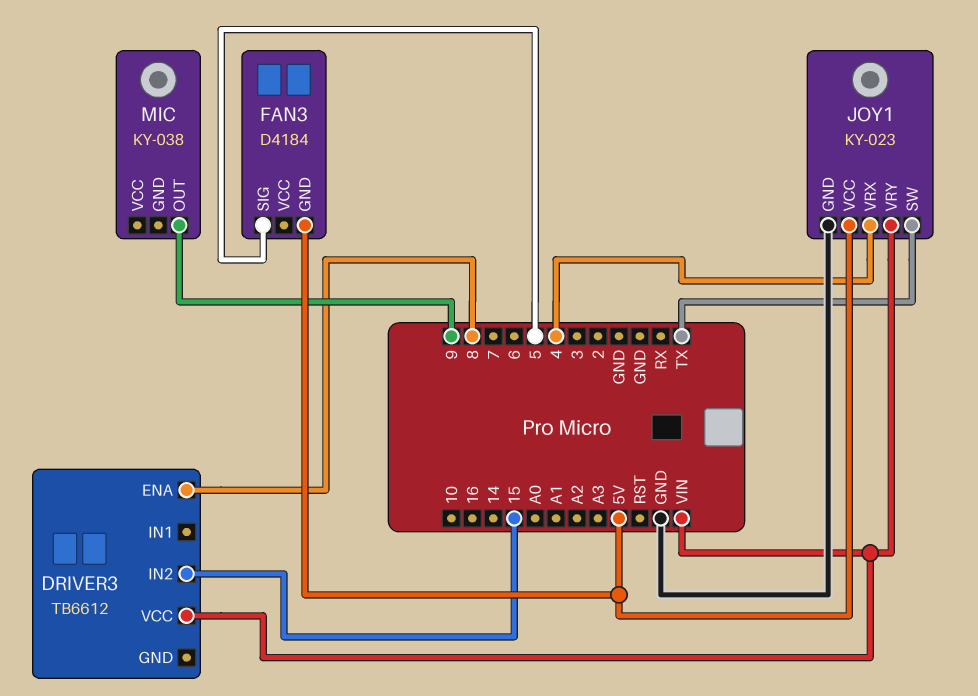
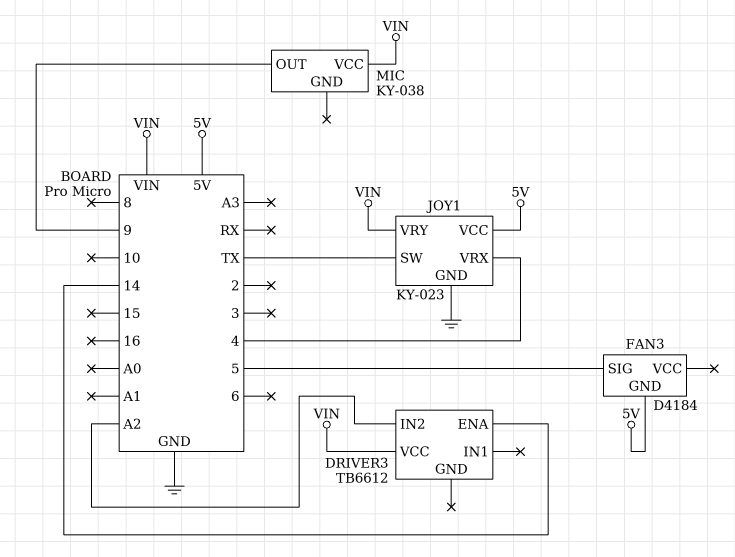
DRIVER3 pin ENA: 8 -> 14
DRIVER3 pin IN2: 15 -> A2
MIC pin VCC: none -> VIN

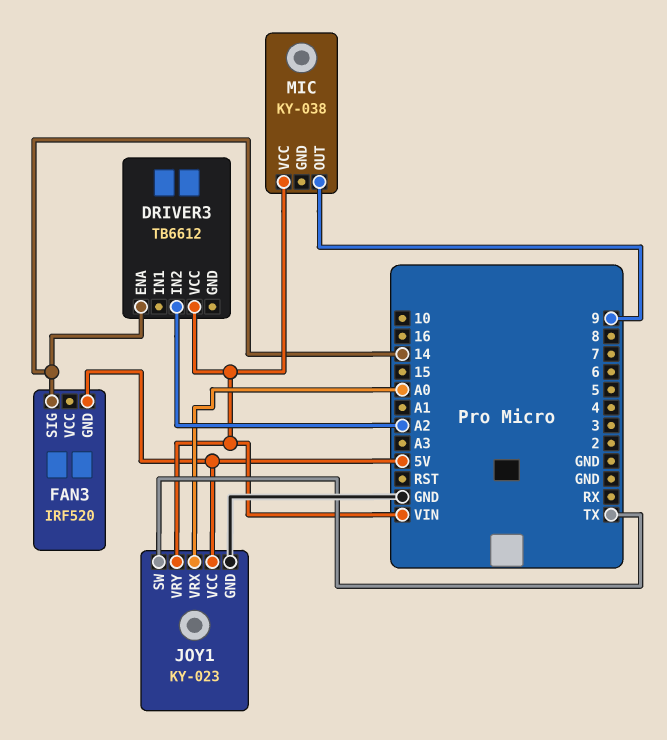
FAN3: D4184 -> IRF520
FAN3 pin SIG: 5 -> 14
JOY1 pin VRX: 4 -> A0

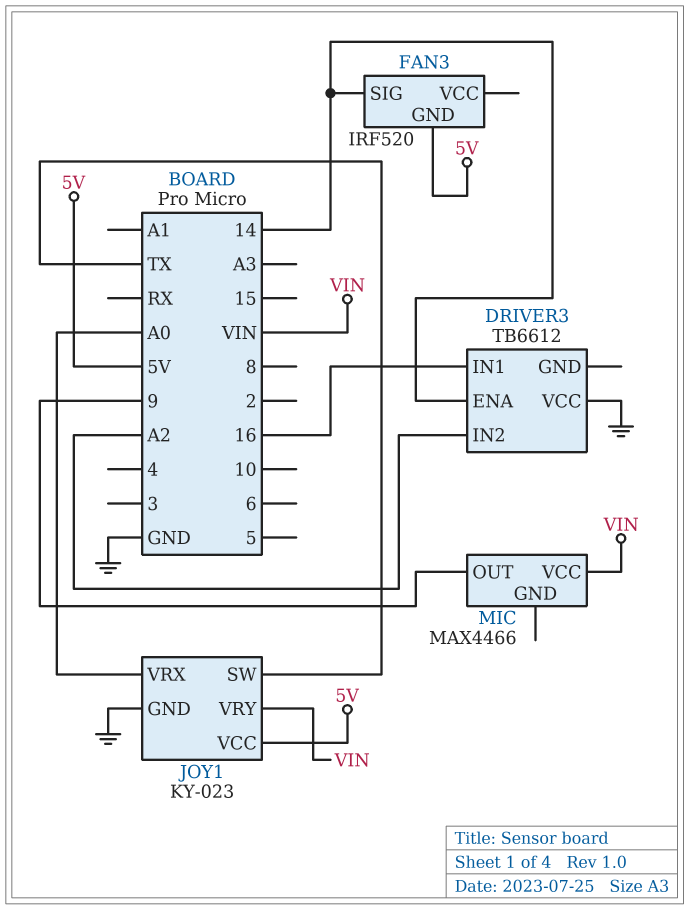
DRIVER3 pin IN1: none -> 16
DRIVER3 pin VCC: VIN -> GND
MIC: KY-038 -> MAX4466

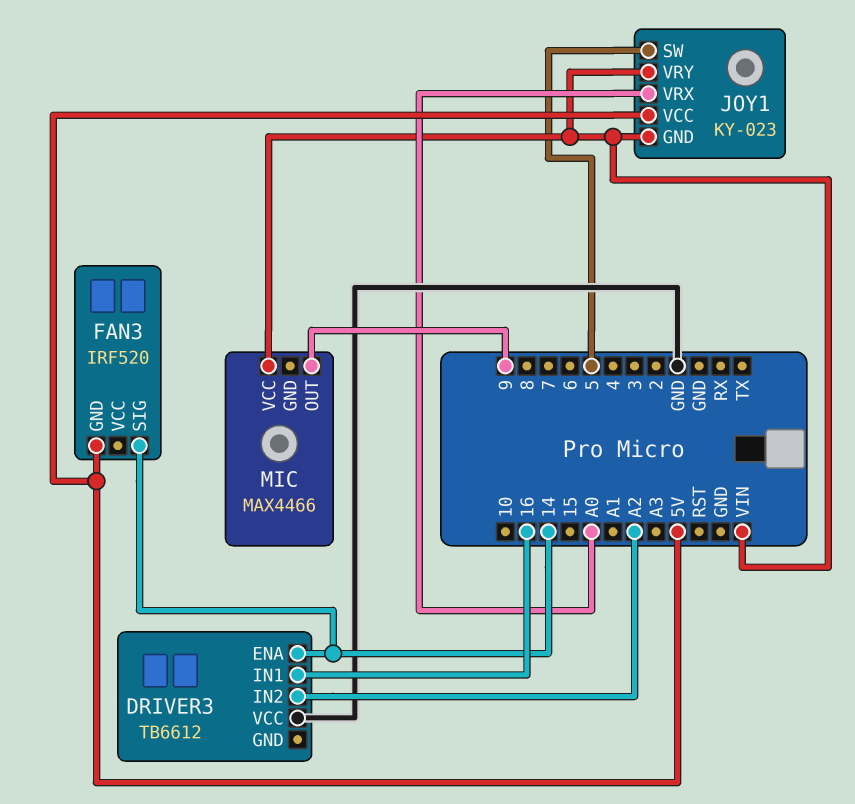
JOY1 pin GND: GND -> VIN
JOY1 pin SW: TX -> 5

